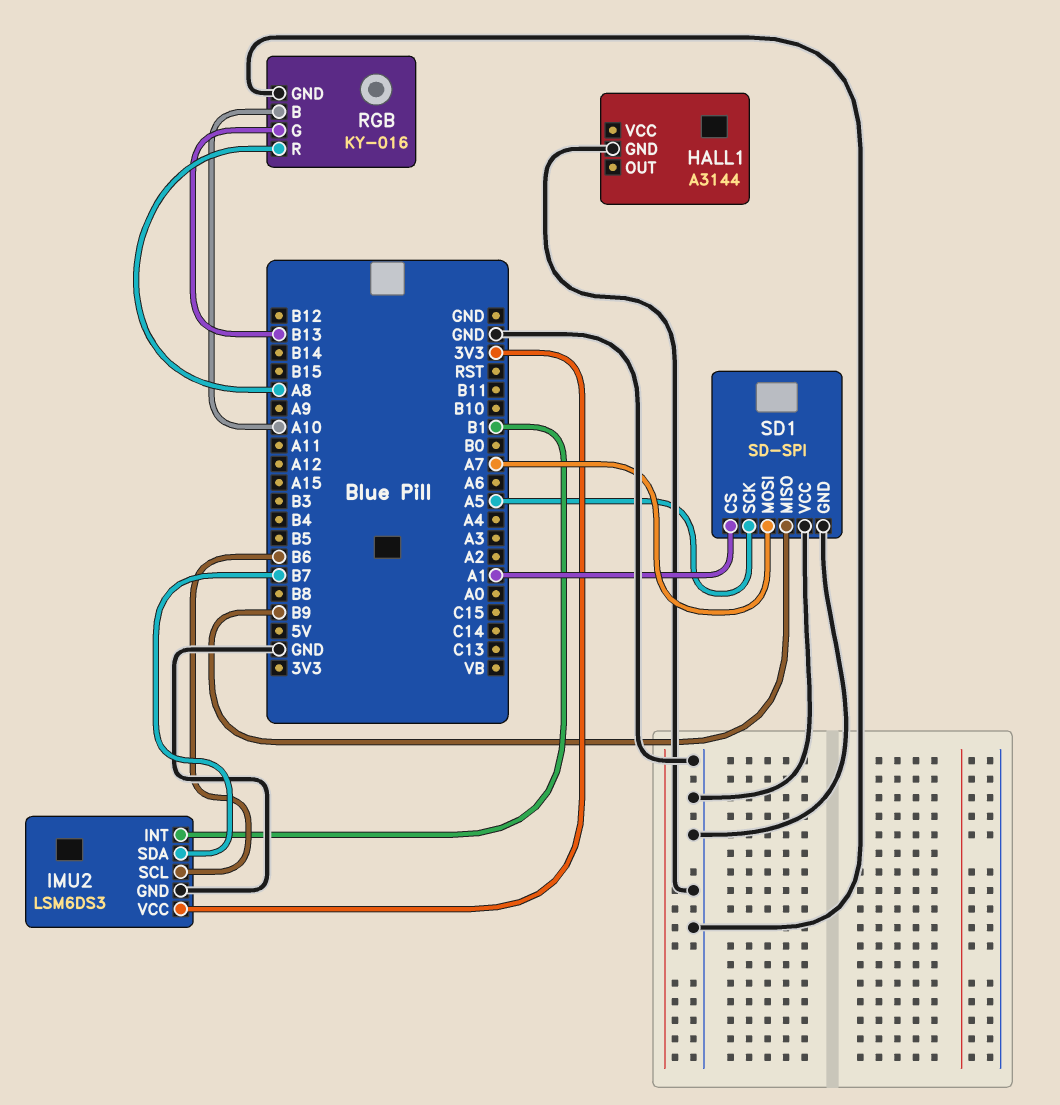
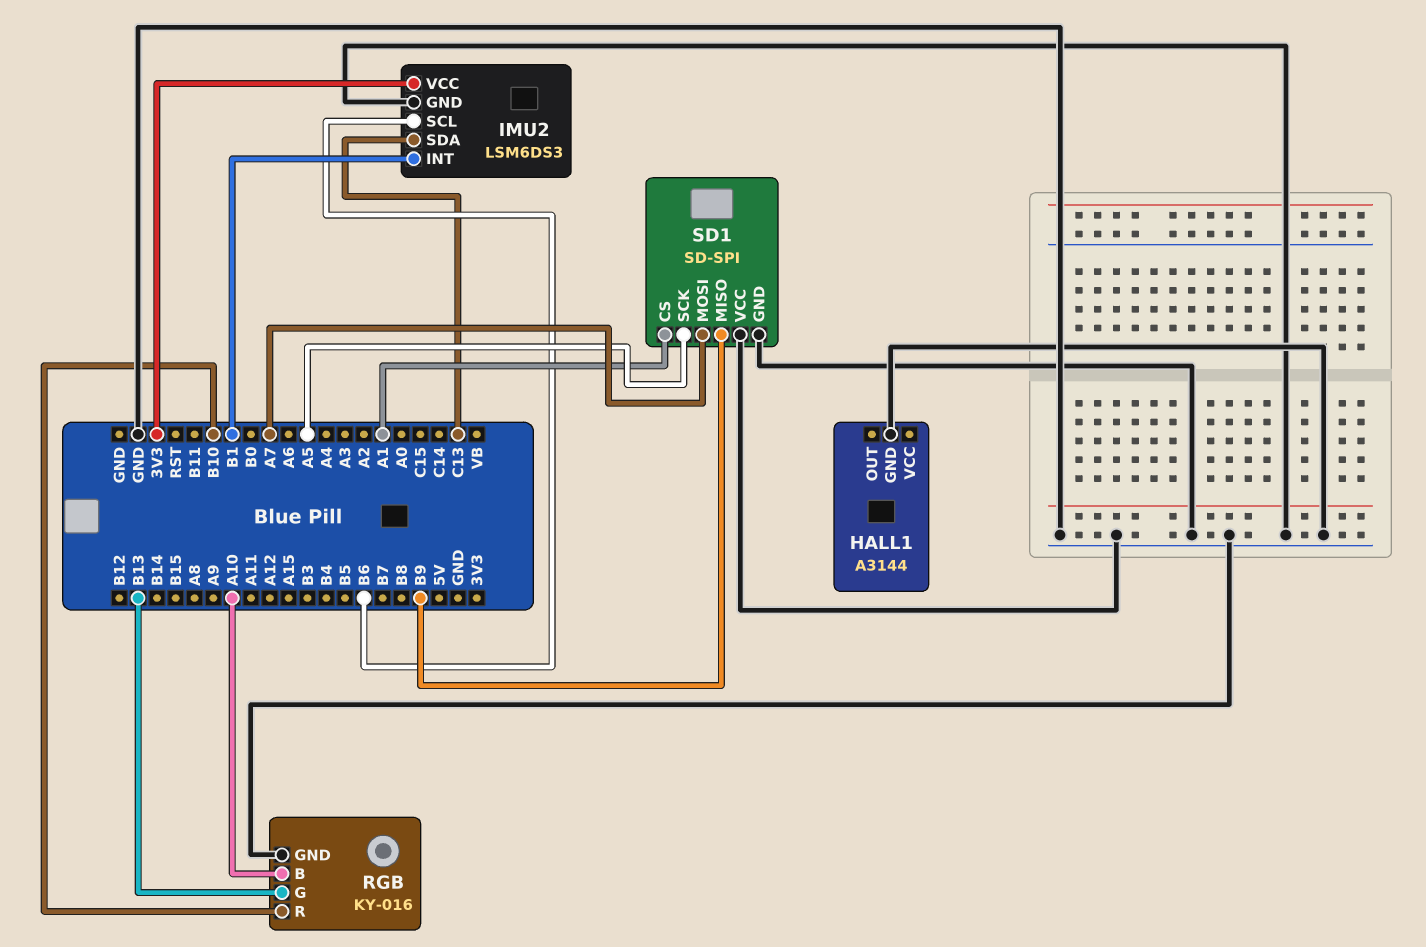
IMU2 pin SDA: B7 -> C13
RGB pin R: A8 -> B10

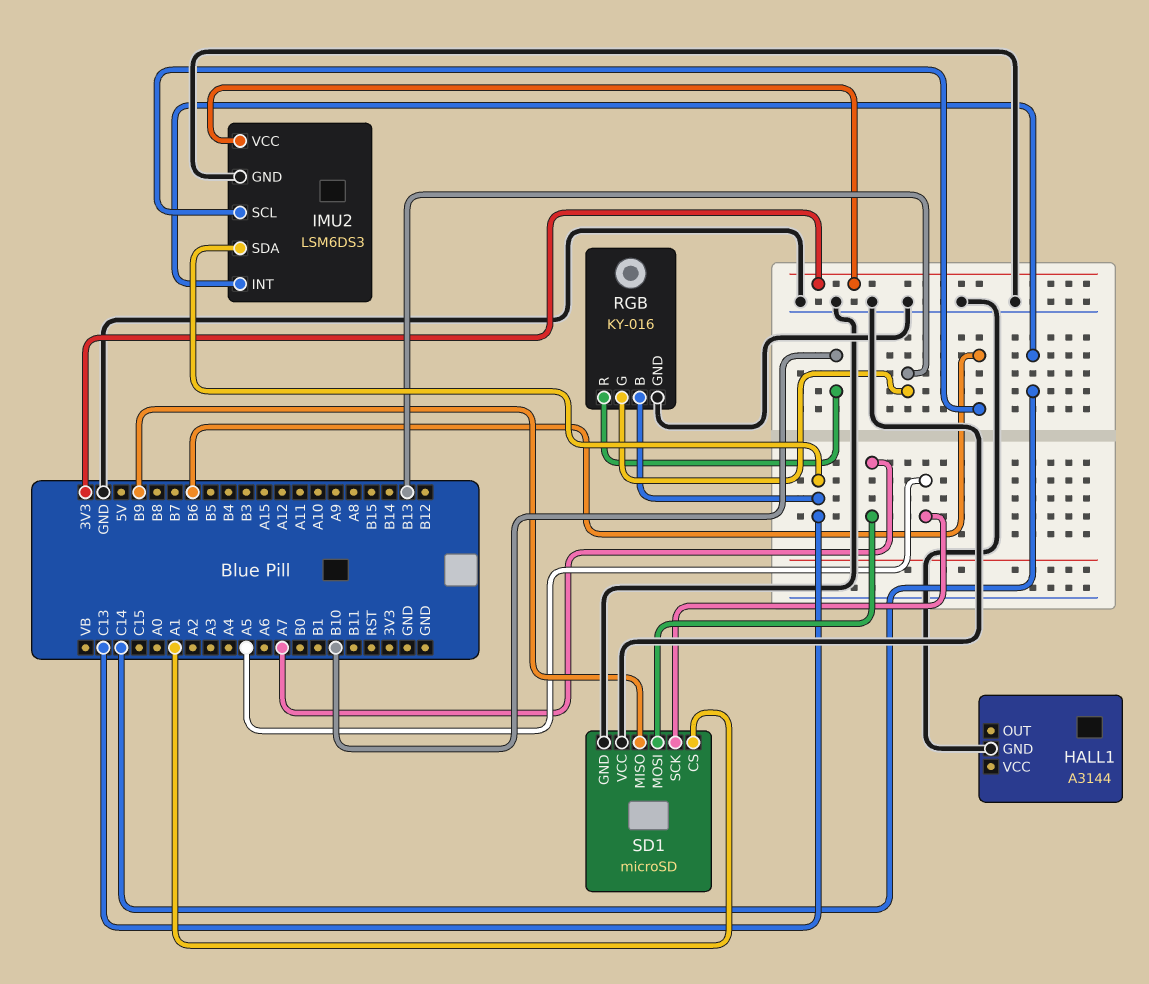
IMU2 pin INT: B1 -> C14
RGB pin B: A10 -> C13
SD1: SD-SPI -> microSD

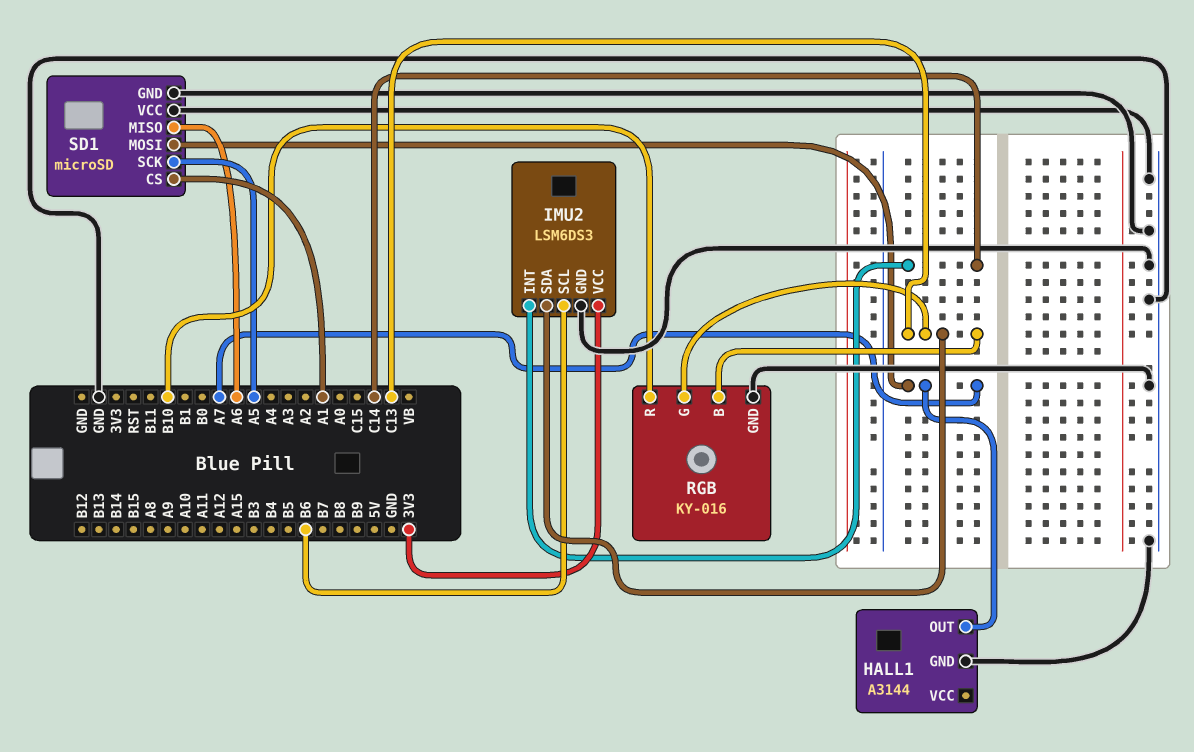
HALL1 pin OUT: none -> A7
RGB pin G: B13 -> C13
SD1 pin MISO: B9 -> A6

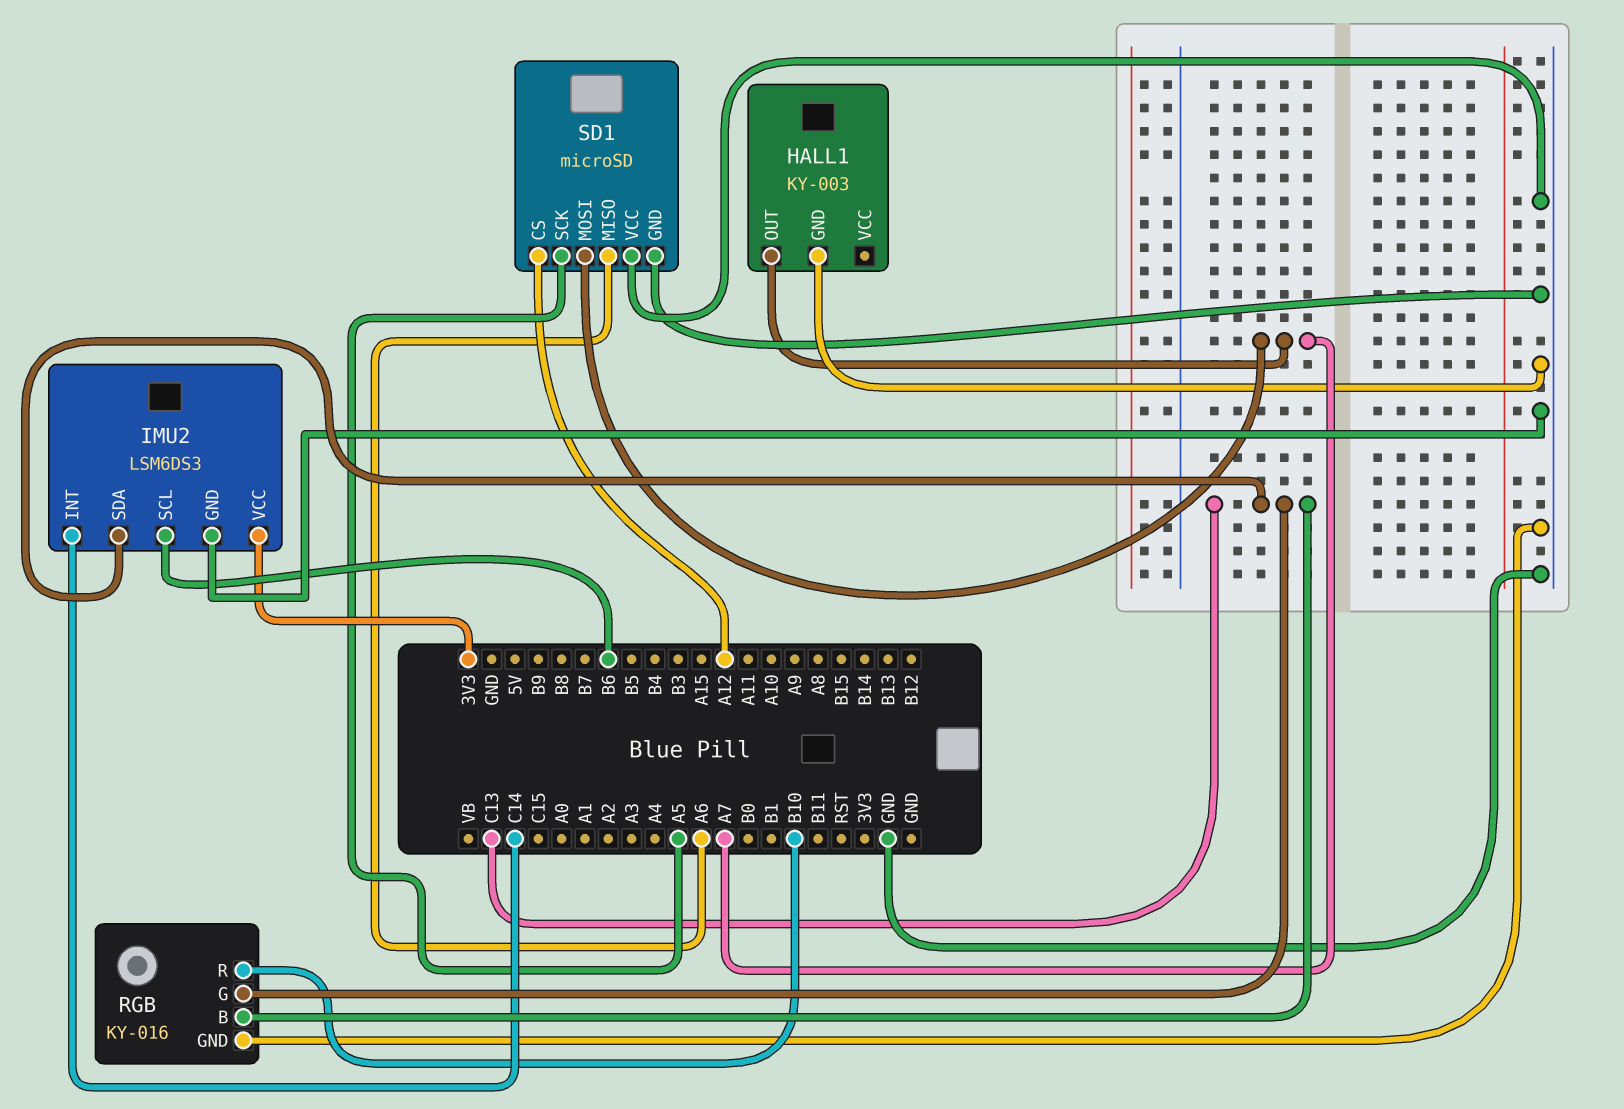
HALL1: A3144 -> KY-003
SD1 pin CS: A1 -> A12

